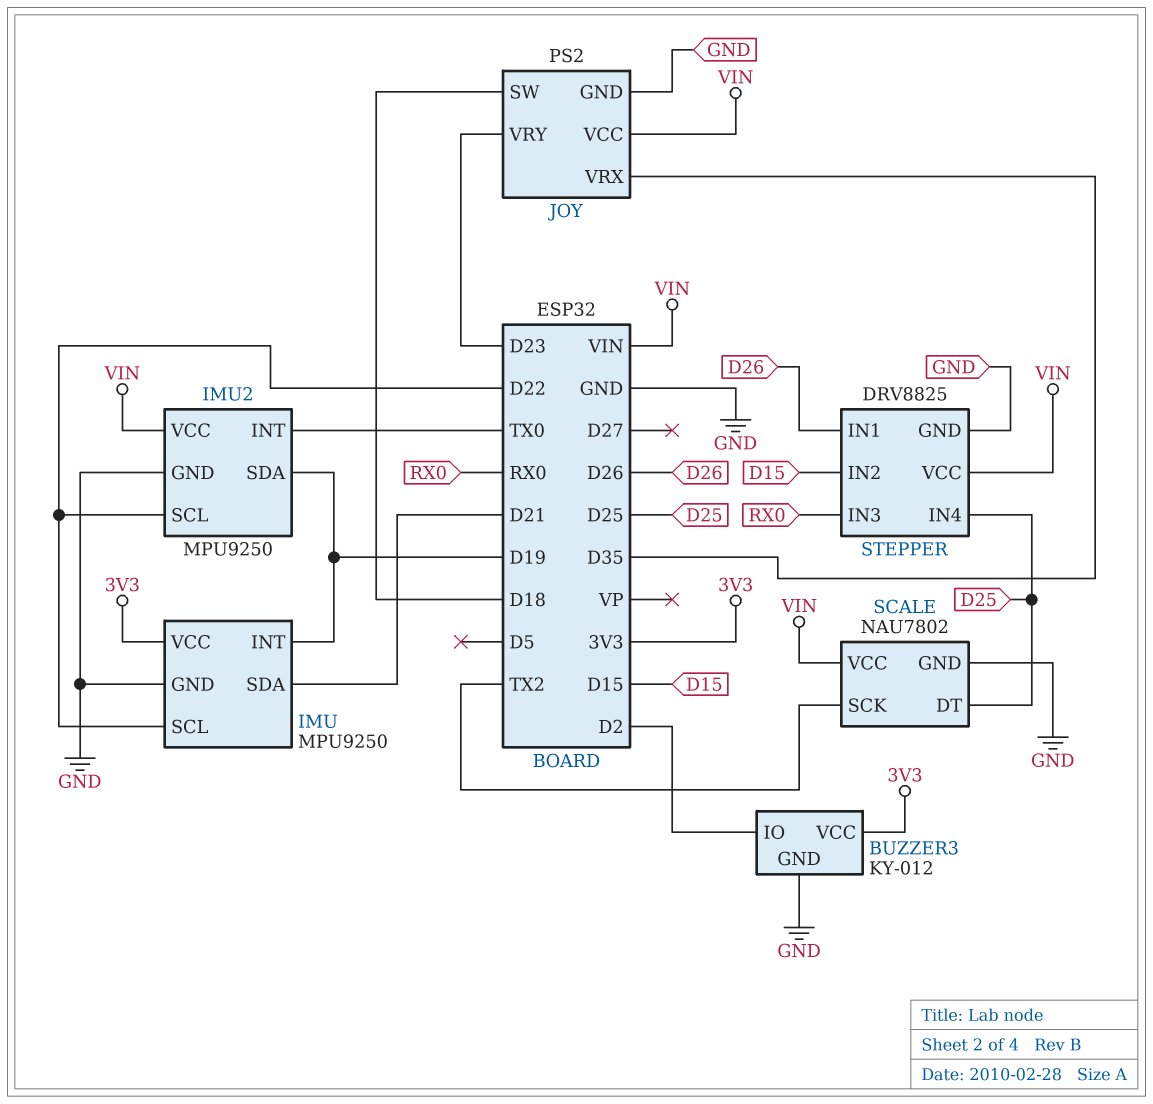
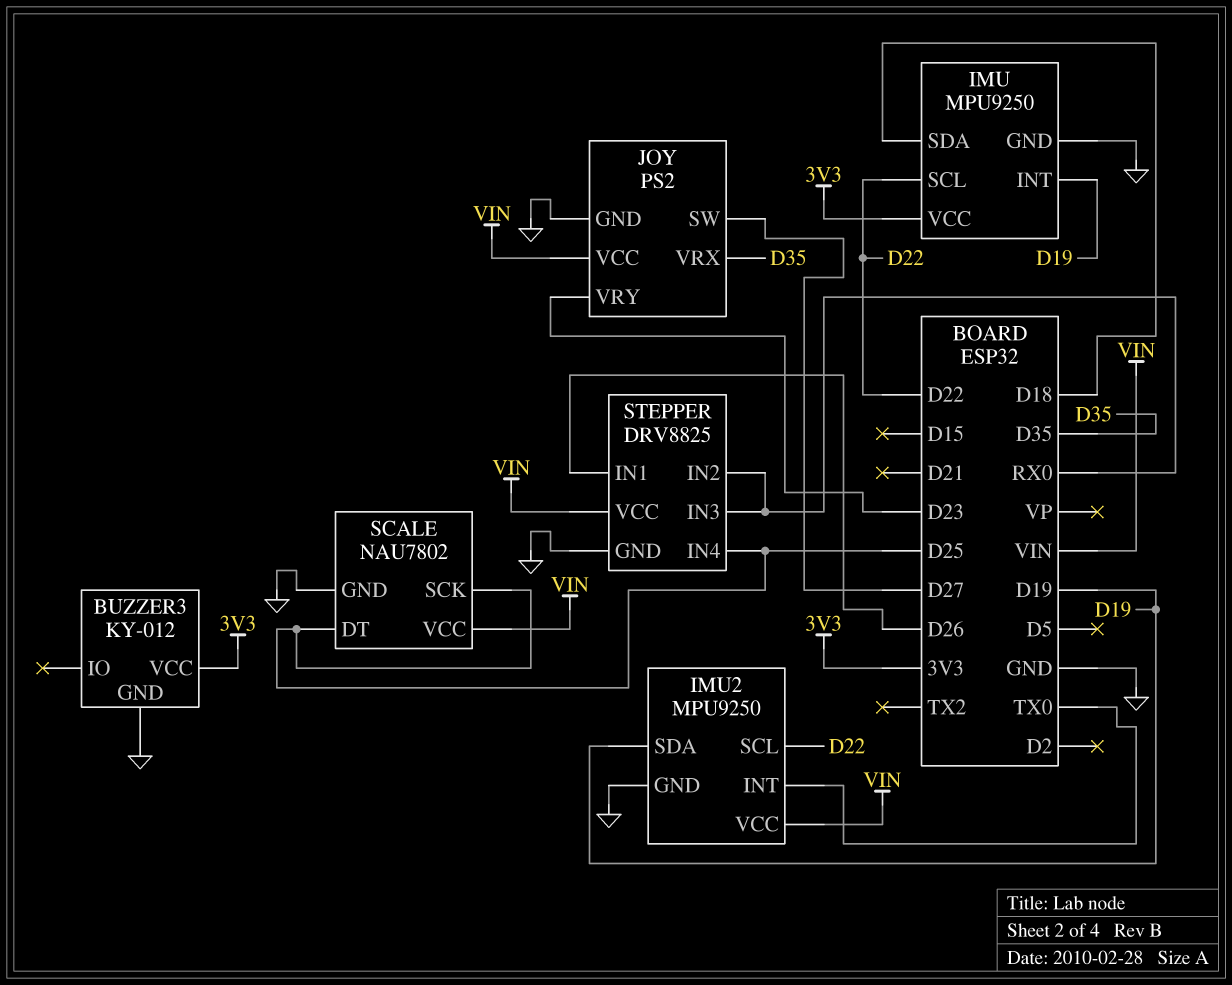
BUZZER3 pin IO: D2 -> none
IMU pin SDA: D21 -> D18
JOY pin SW: D18 -> D27
SCALE pin SCK: TX2 -> D25
STEPPER pin IN2: D15 -> RX0

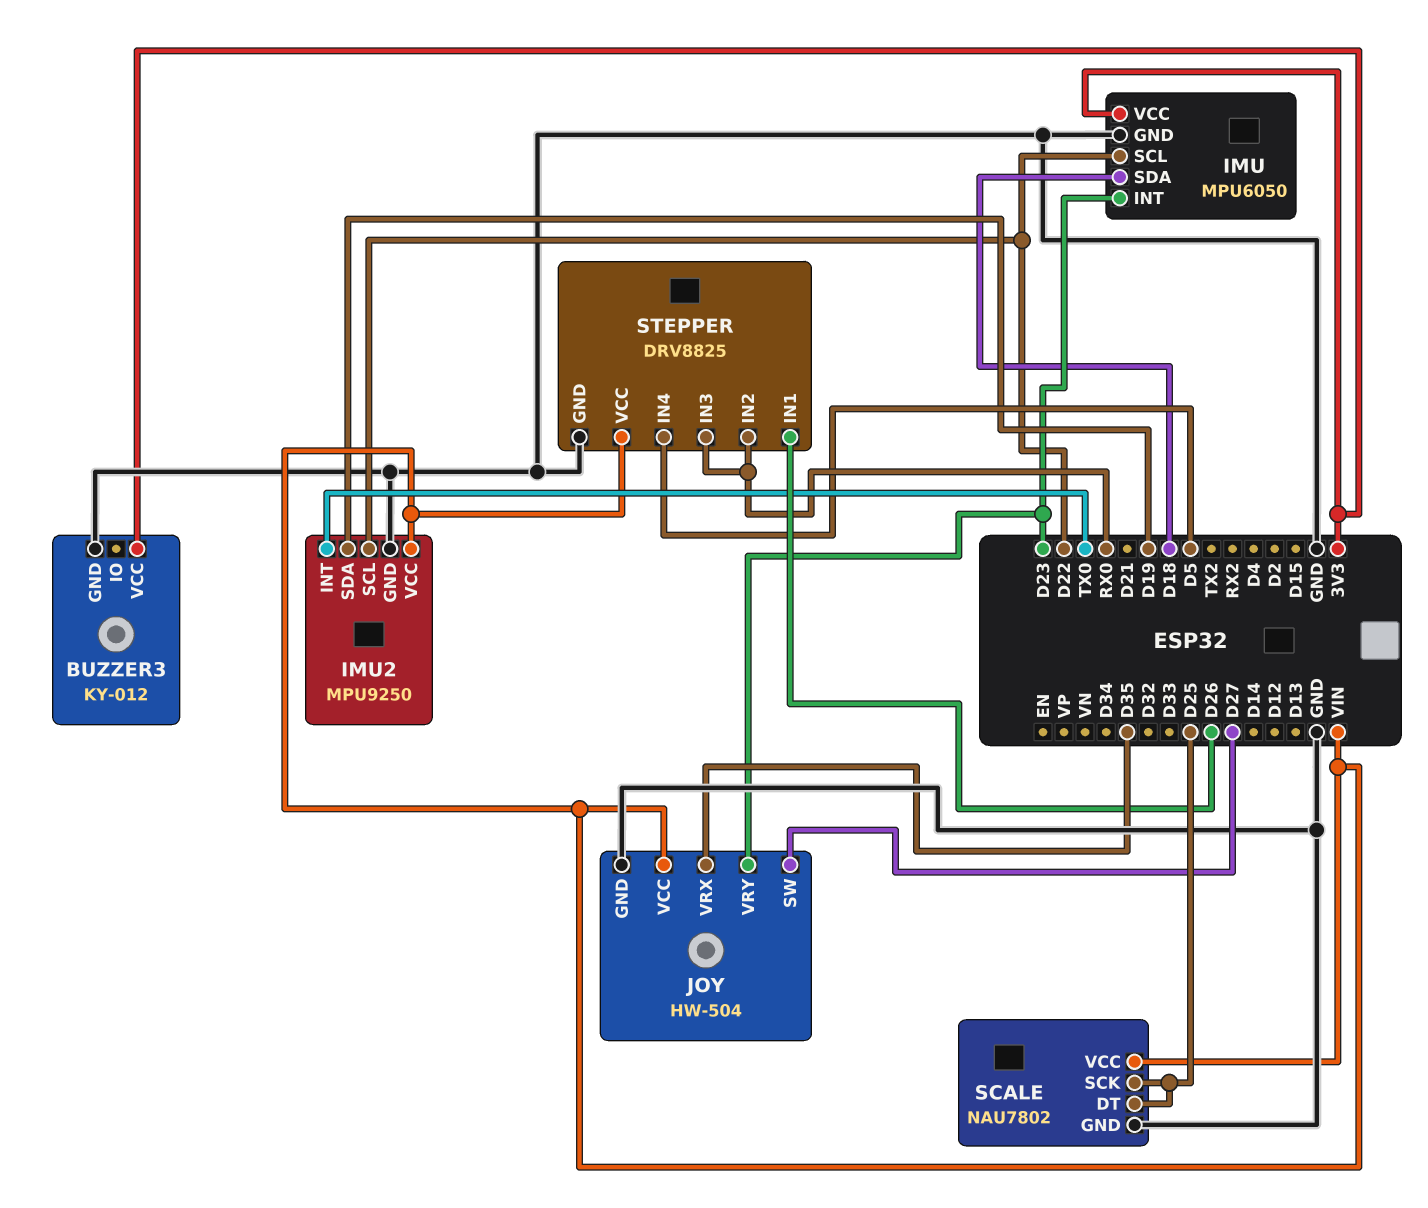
IMU: MPU9250 -> MPU6050
IMU pin INT: D19 -> D23
JOY: PS2 -> HW-504
STEPPER pin IN4: D25 -> D5

